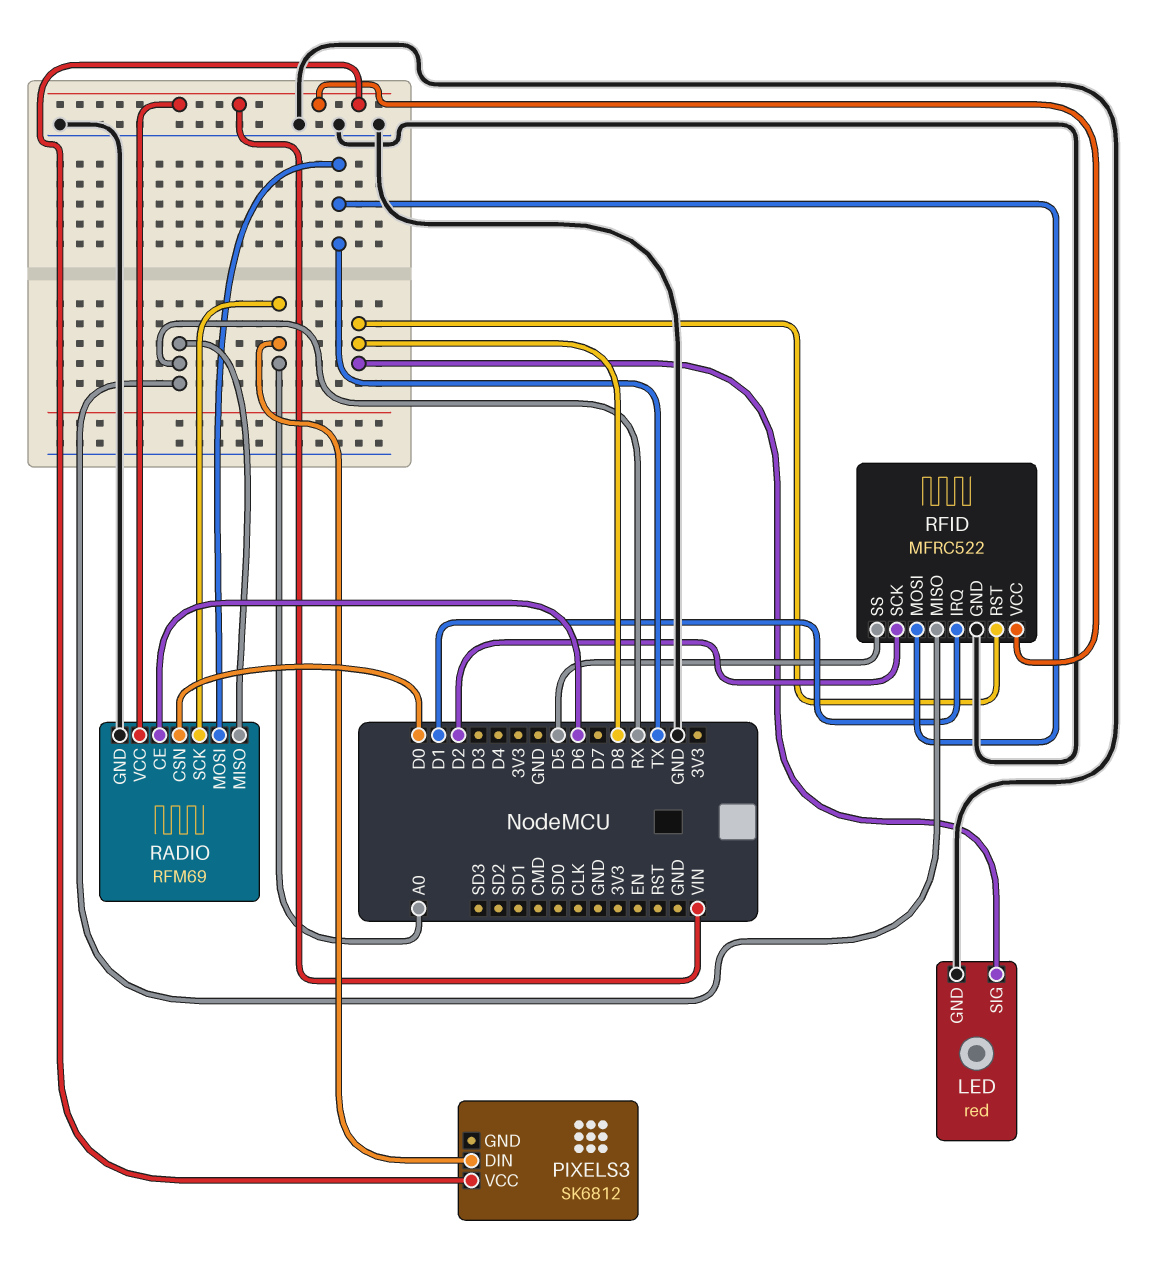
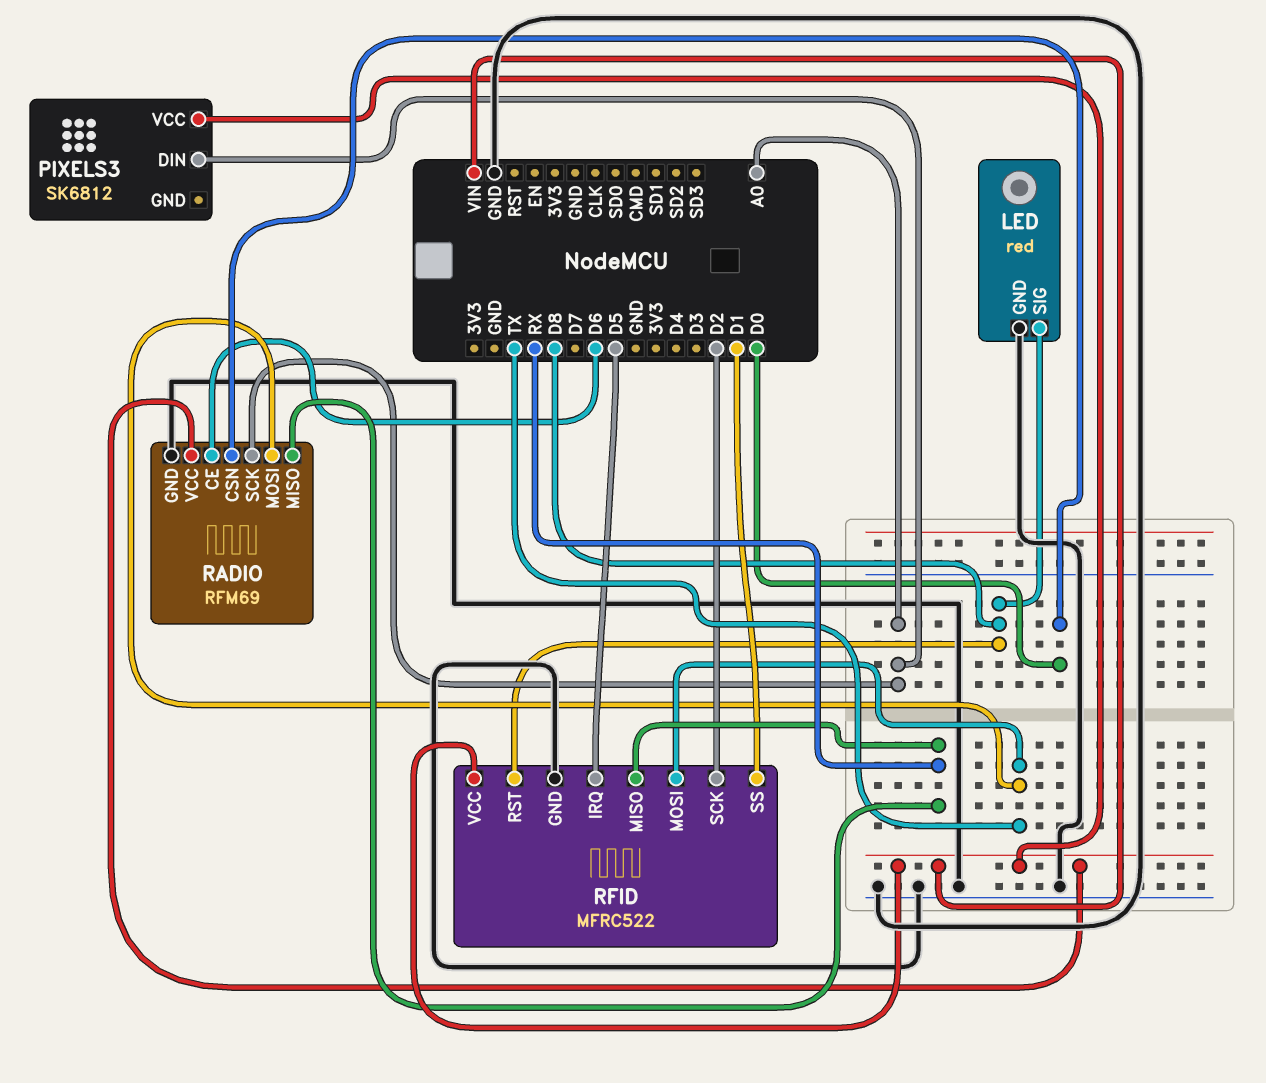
RFID pin IRQ: D1 -> D5
RFID pin SS: D5 -> D1

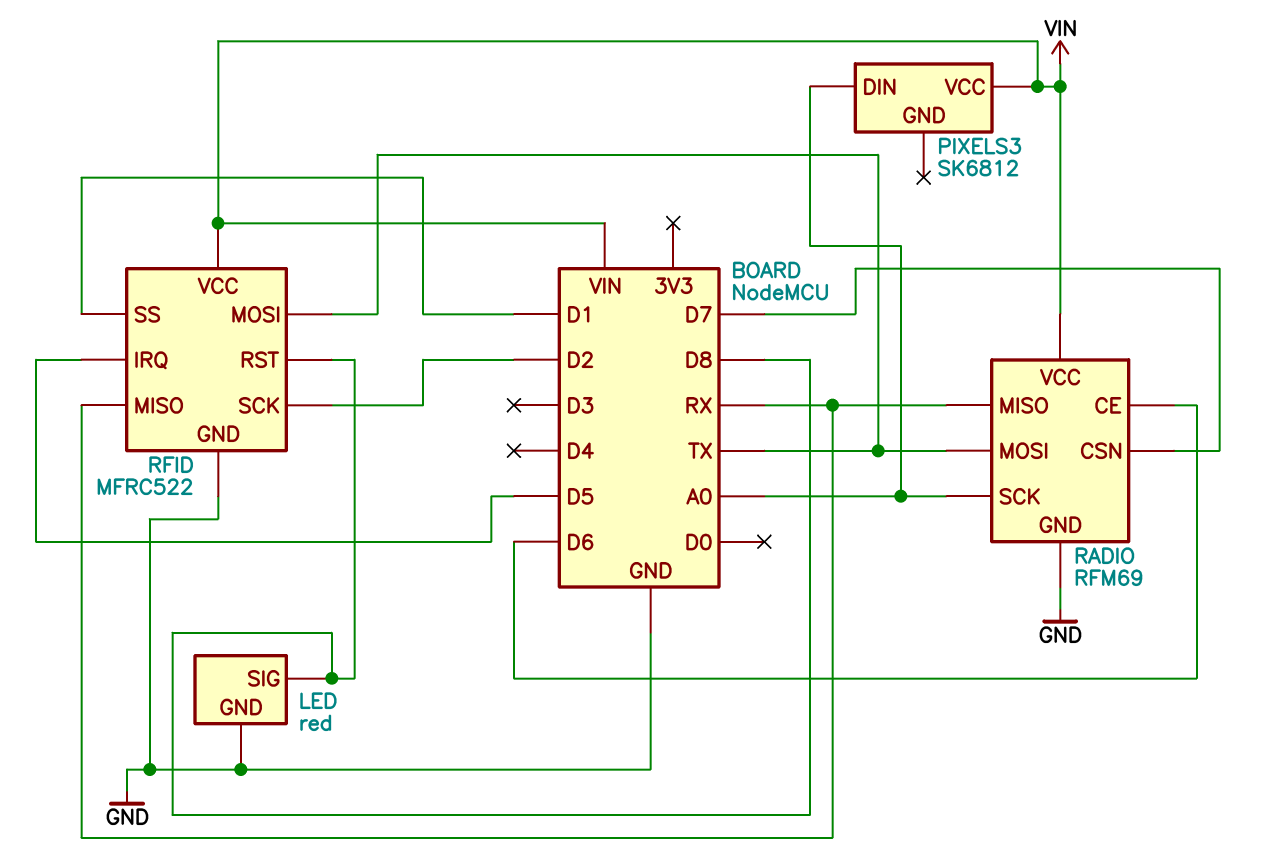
RADIO pin CSN: D0 -> D7

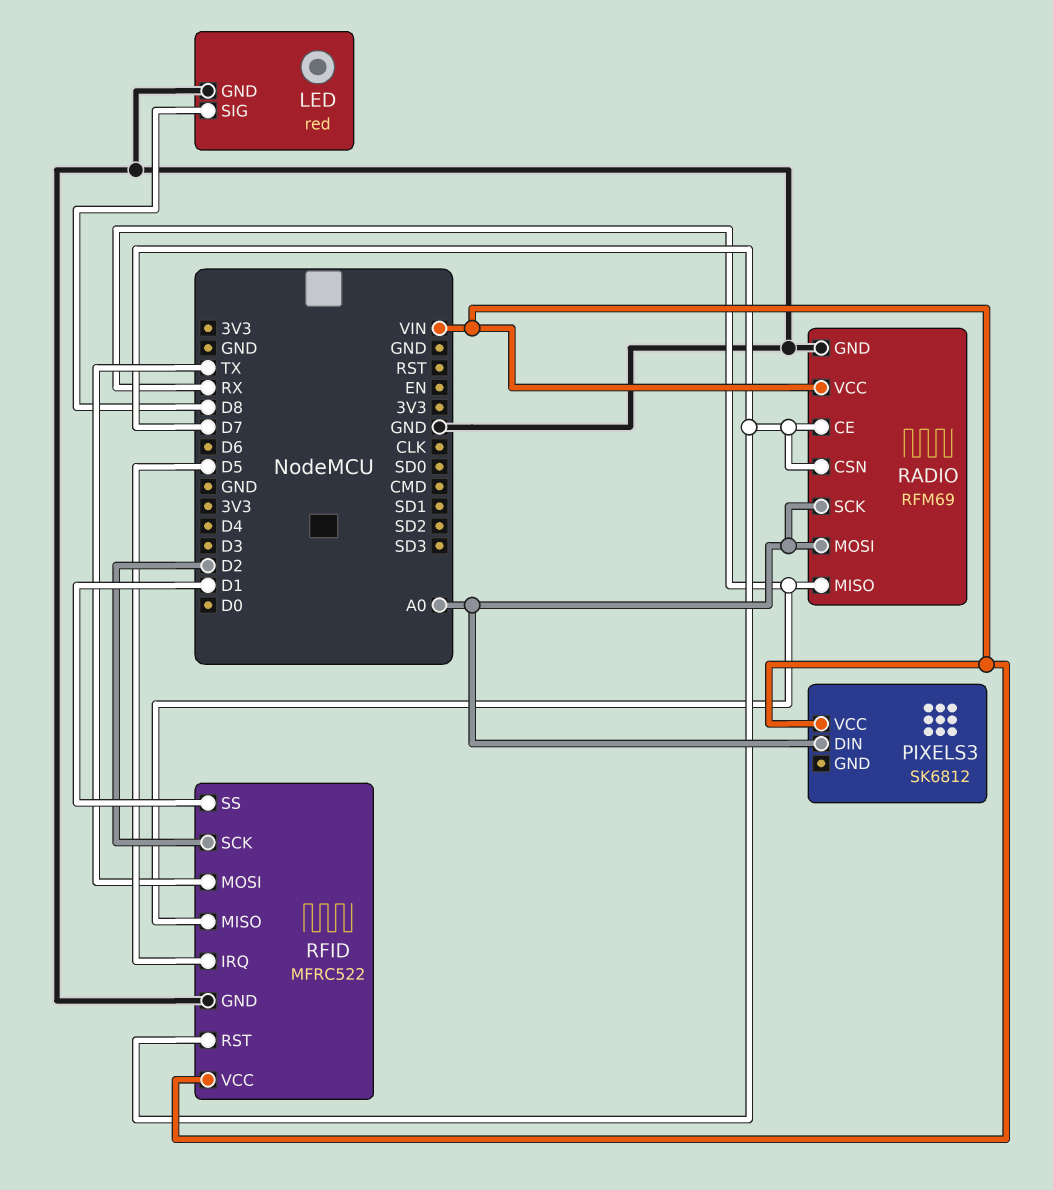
RADIO pin CE: D6 -> D7
RADIO pin MOSI: TX -> A0
RFID pin RST: D8 -> D7

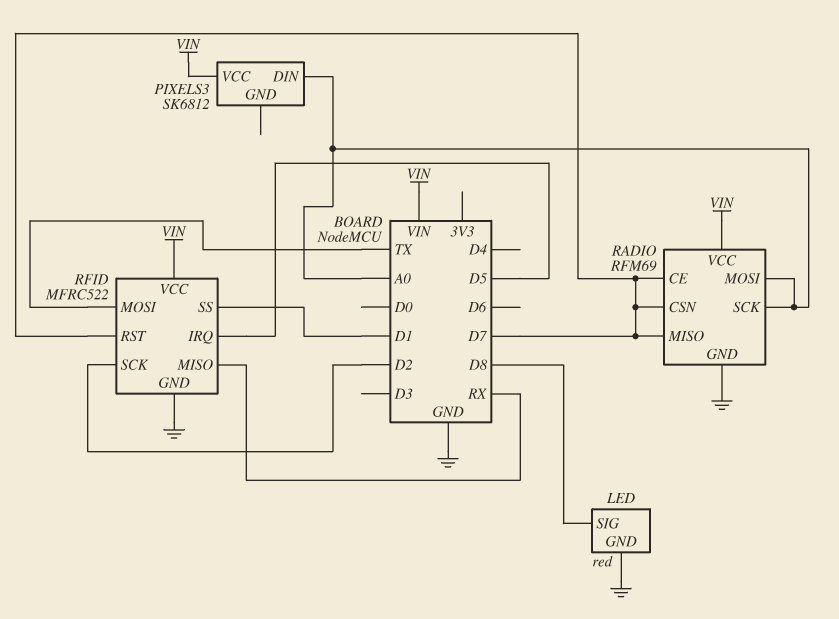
RADIO pin MISO: RX -> D7

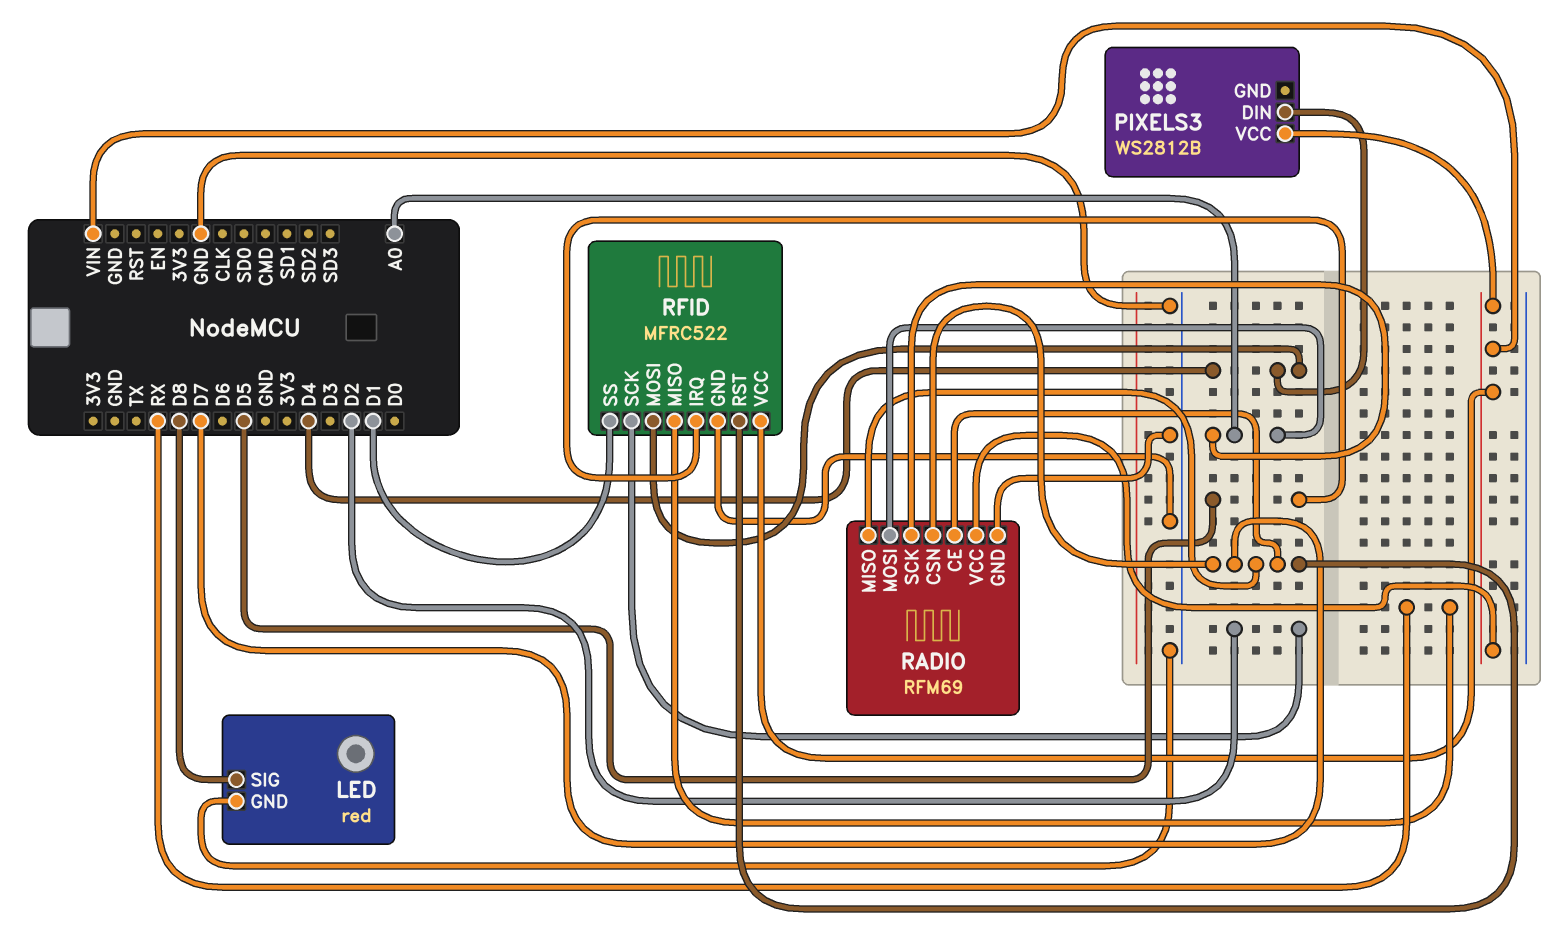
PIXELS3: SK6812 -> WS2812B
PIXELS3 pin DIN: A0 -> D4
RFID pin MOSI: TX -> D4

